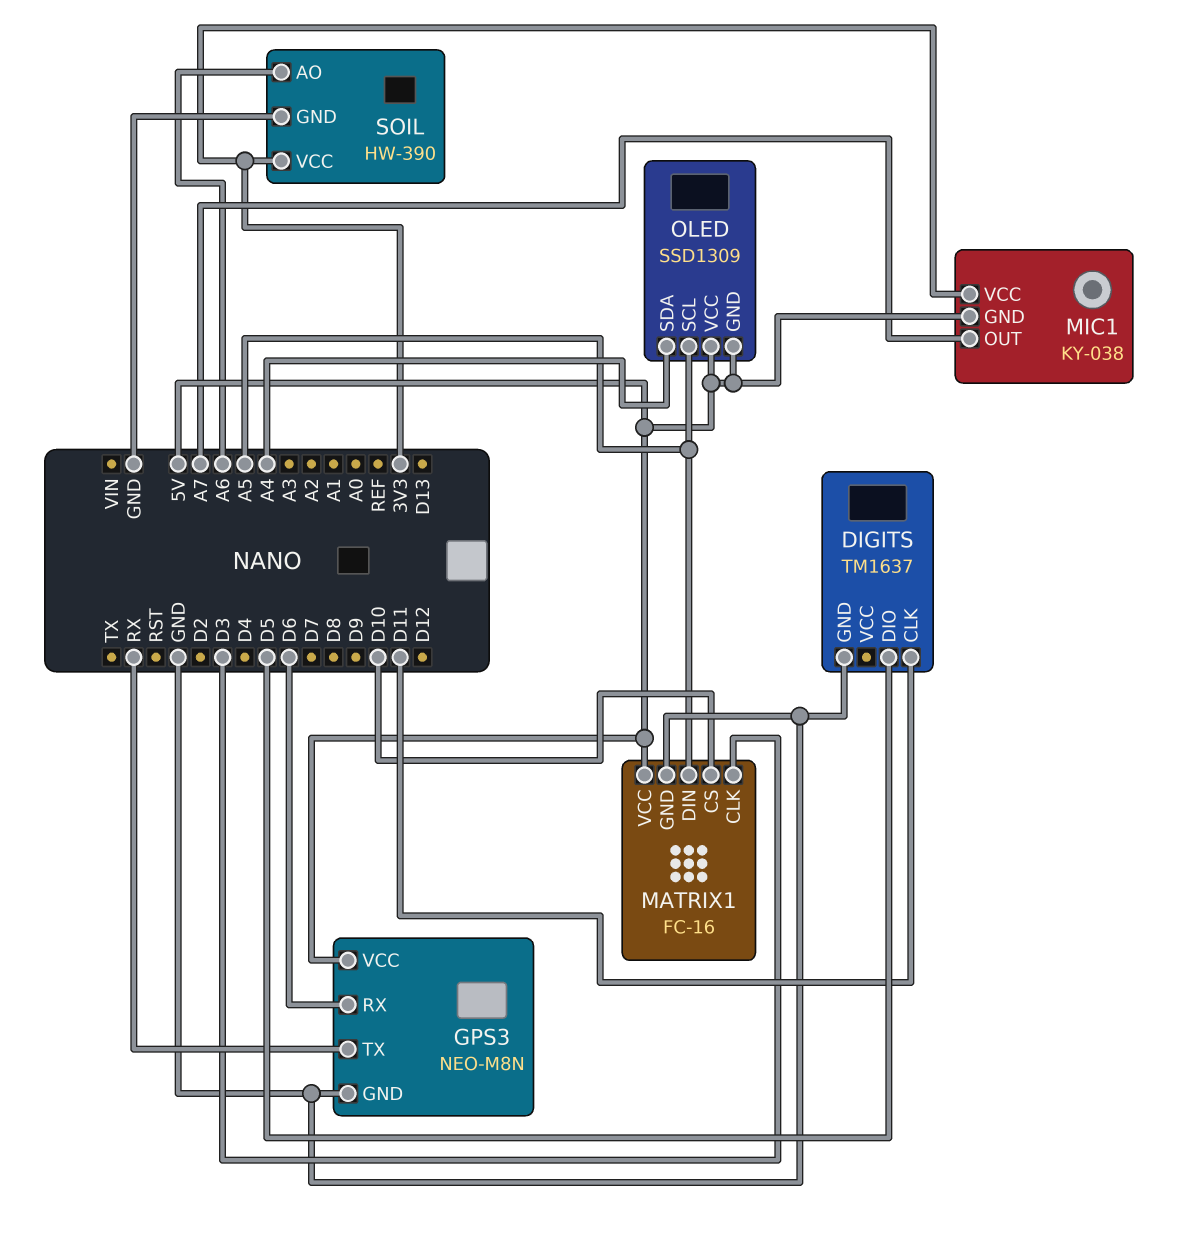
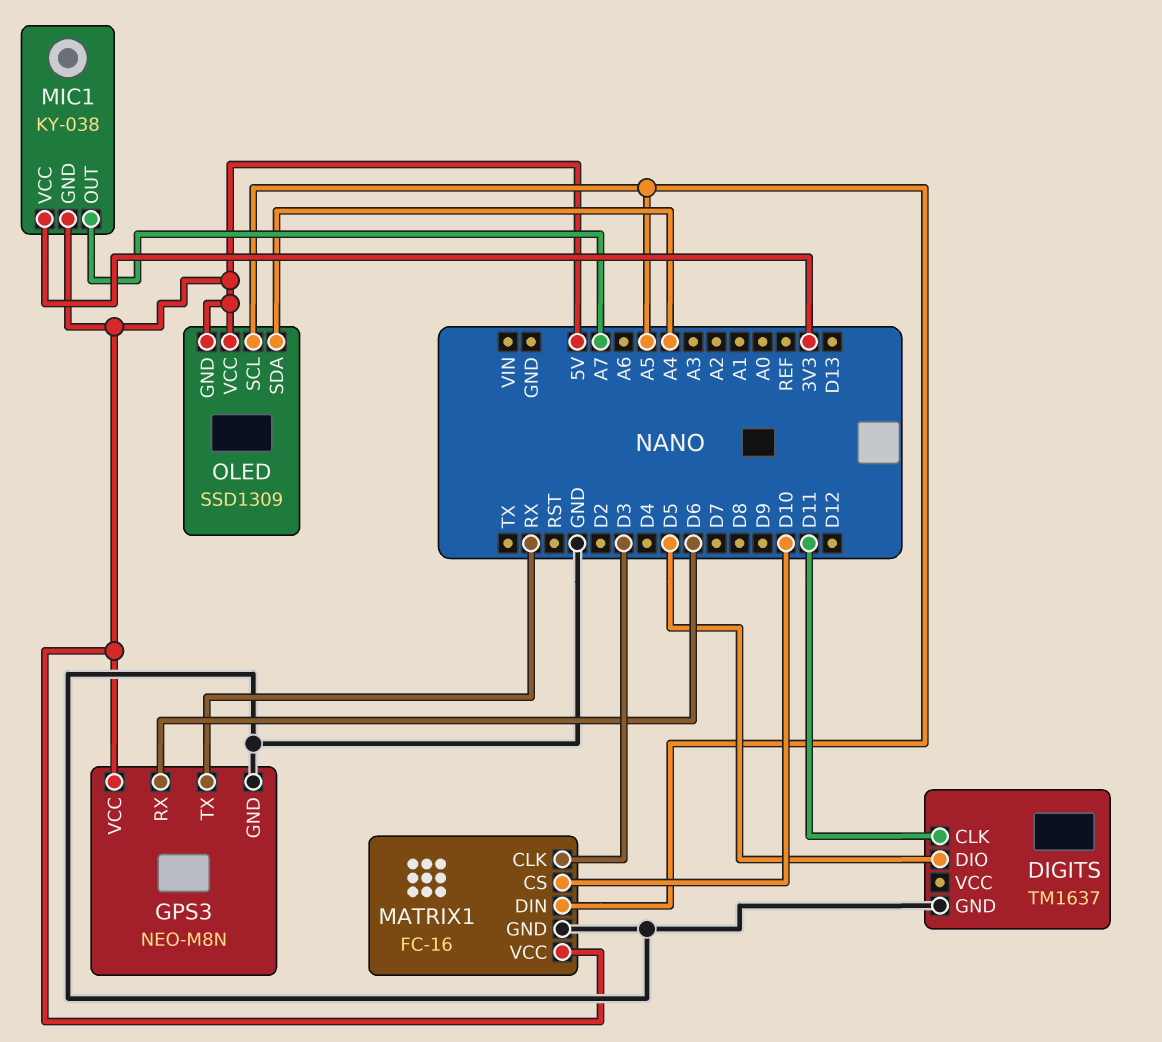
SOIL: HW-390 -> none
SOIL pin AO: A6 -> none
SOIL pin GND: GND -> none
SOIL pin VCC: 3V3 -> none

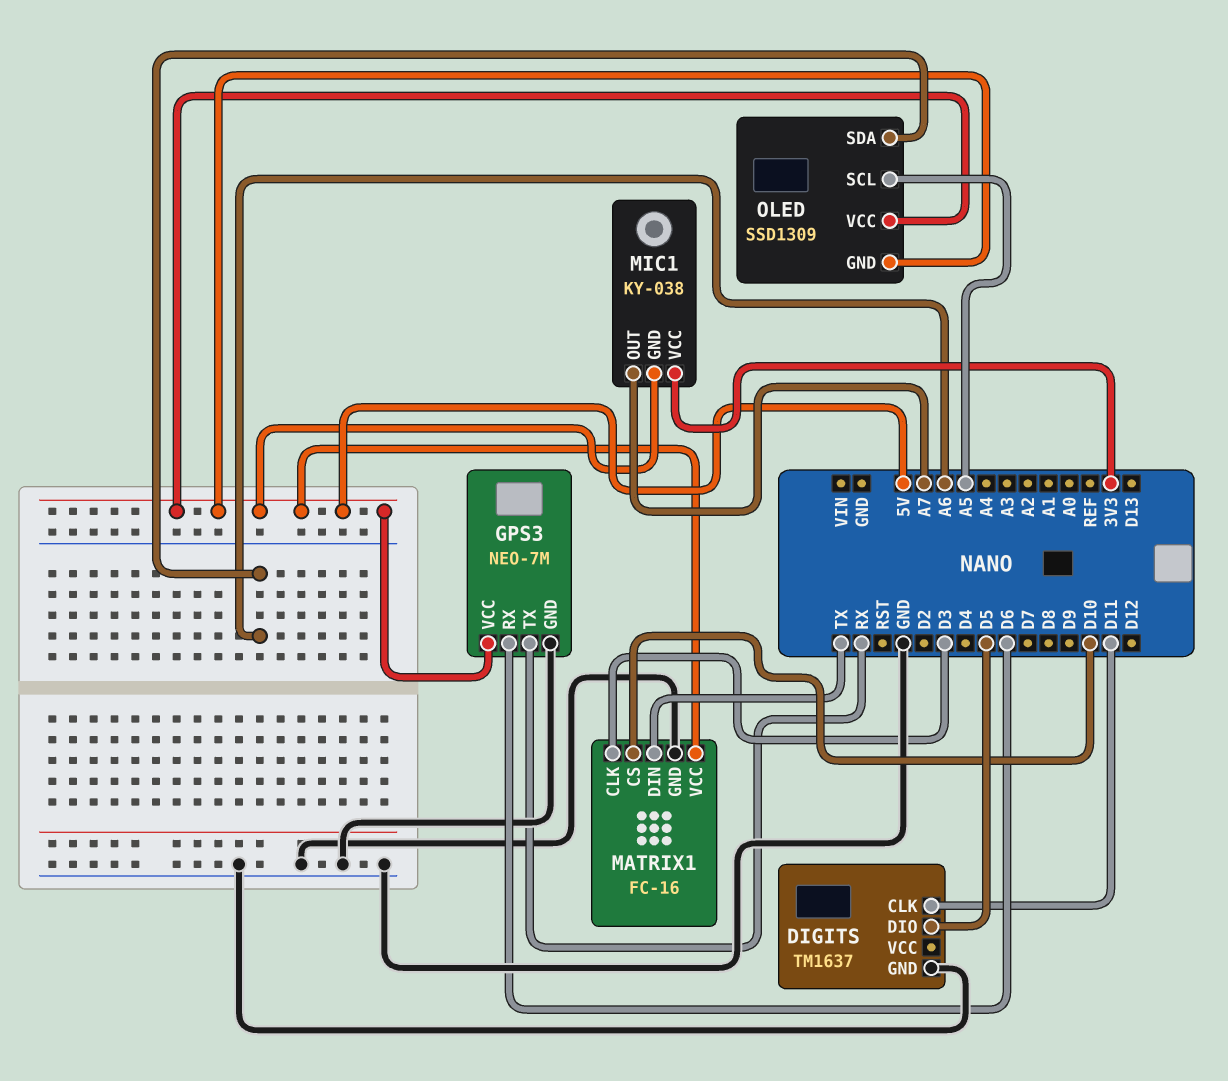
GPS3: NEO-M8N -> NEO-7M
MATRIX1 pin DIN: A5 -> TX
OLED pin SDA: A4 -> A6

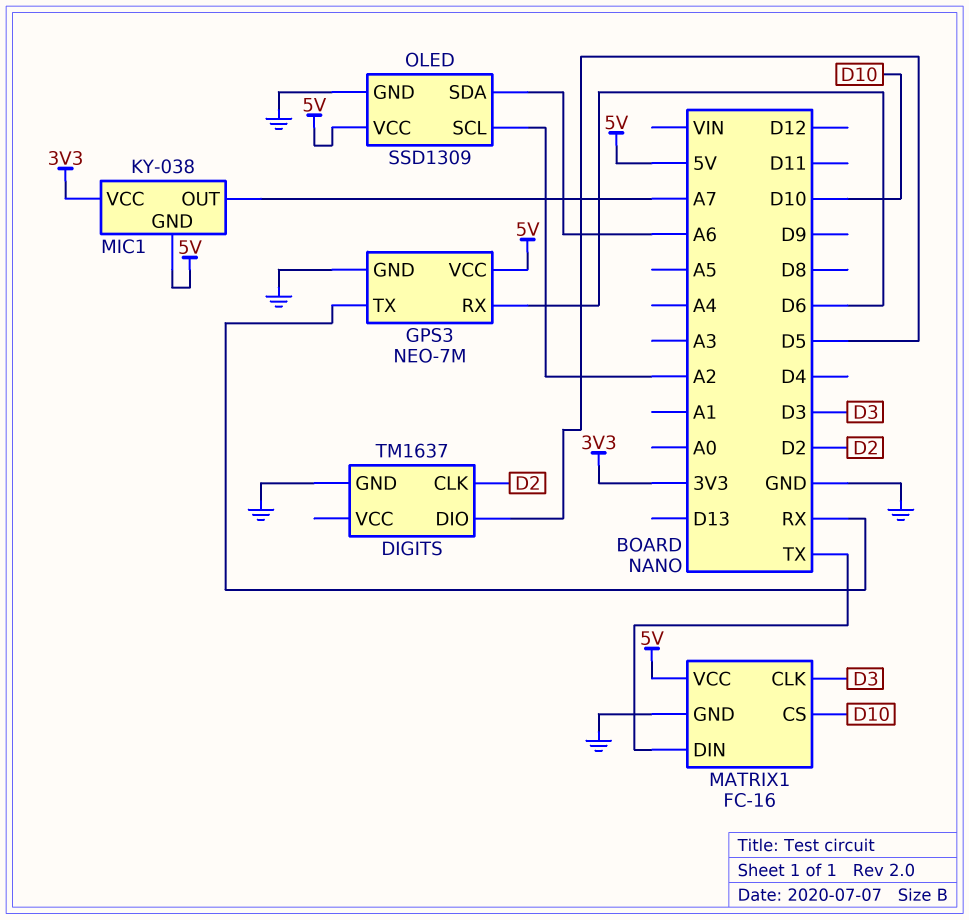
DIGITS pin CLK: D11 -> D2
OLED pin GND: 5V -> GND
OLED pin SCL: A5 -> A2

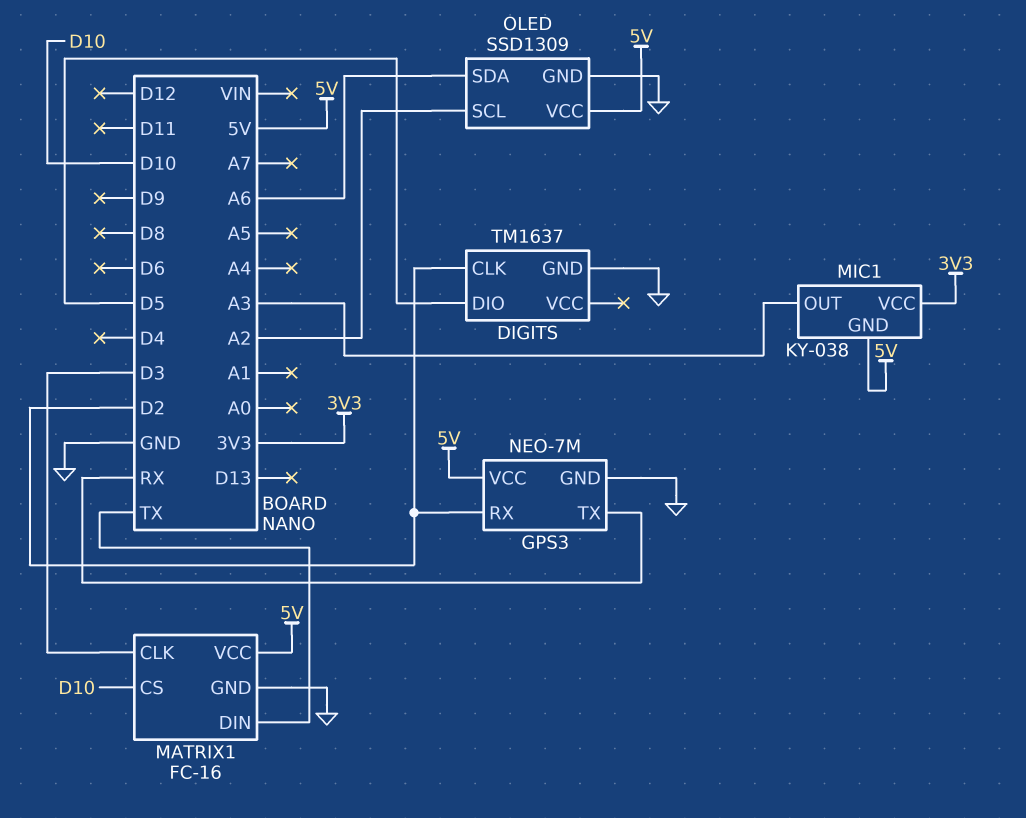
GPS3 pin RX: D6 -> D2
MIC1 pin OUT: A7 -> A3

